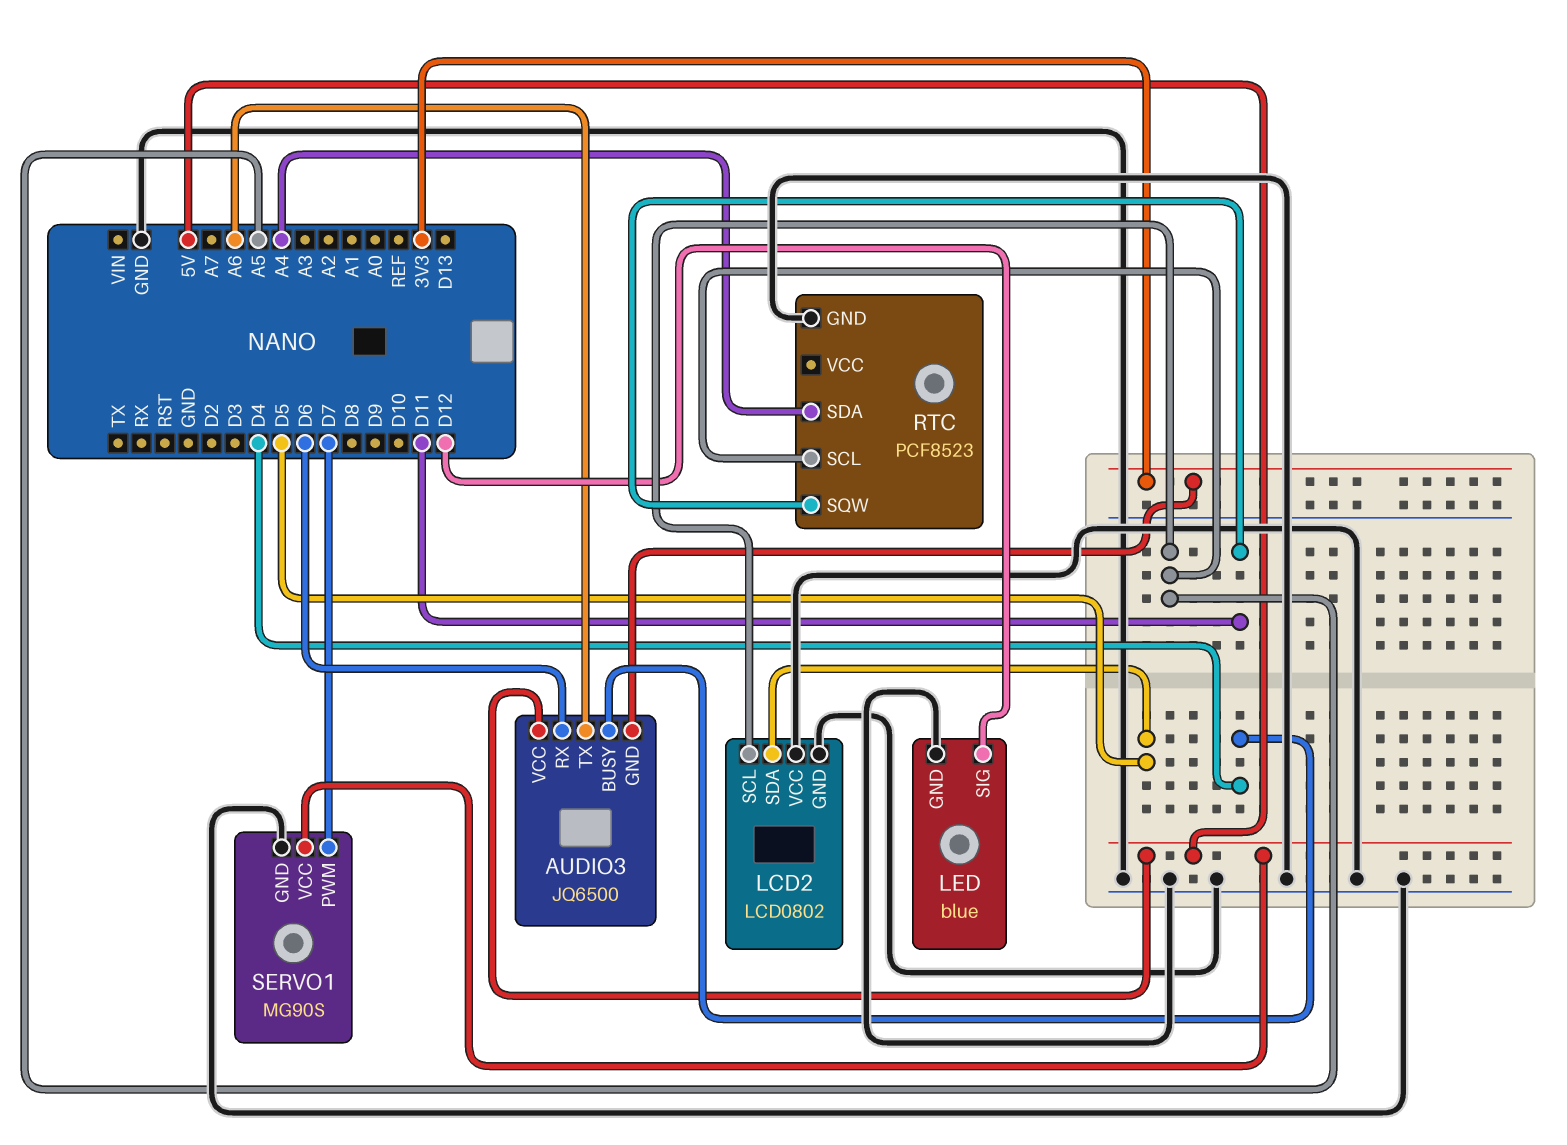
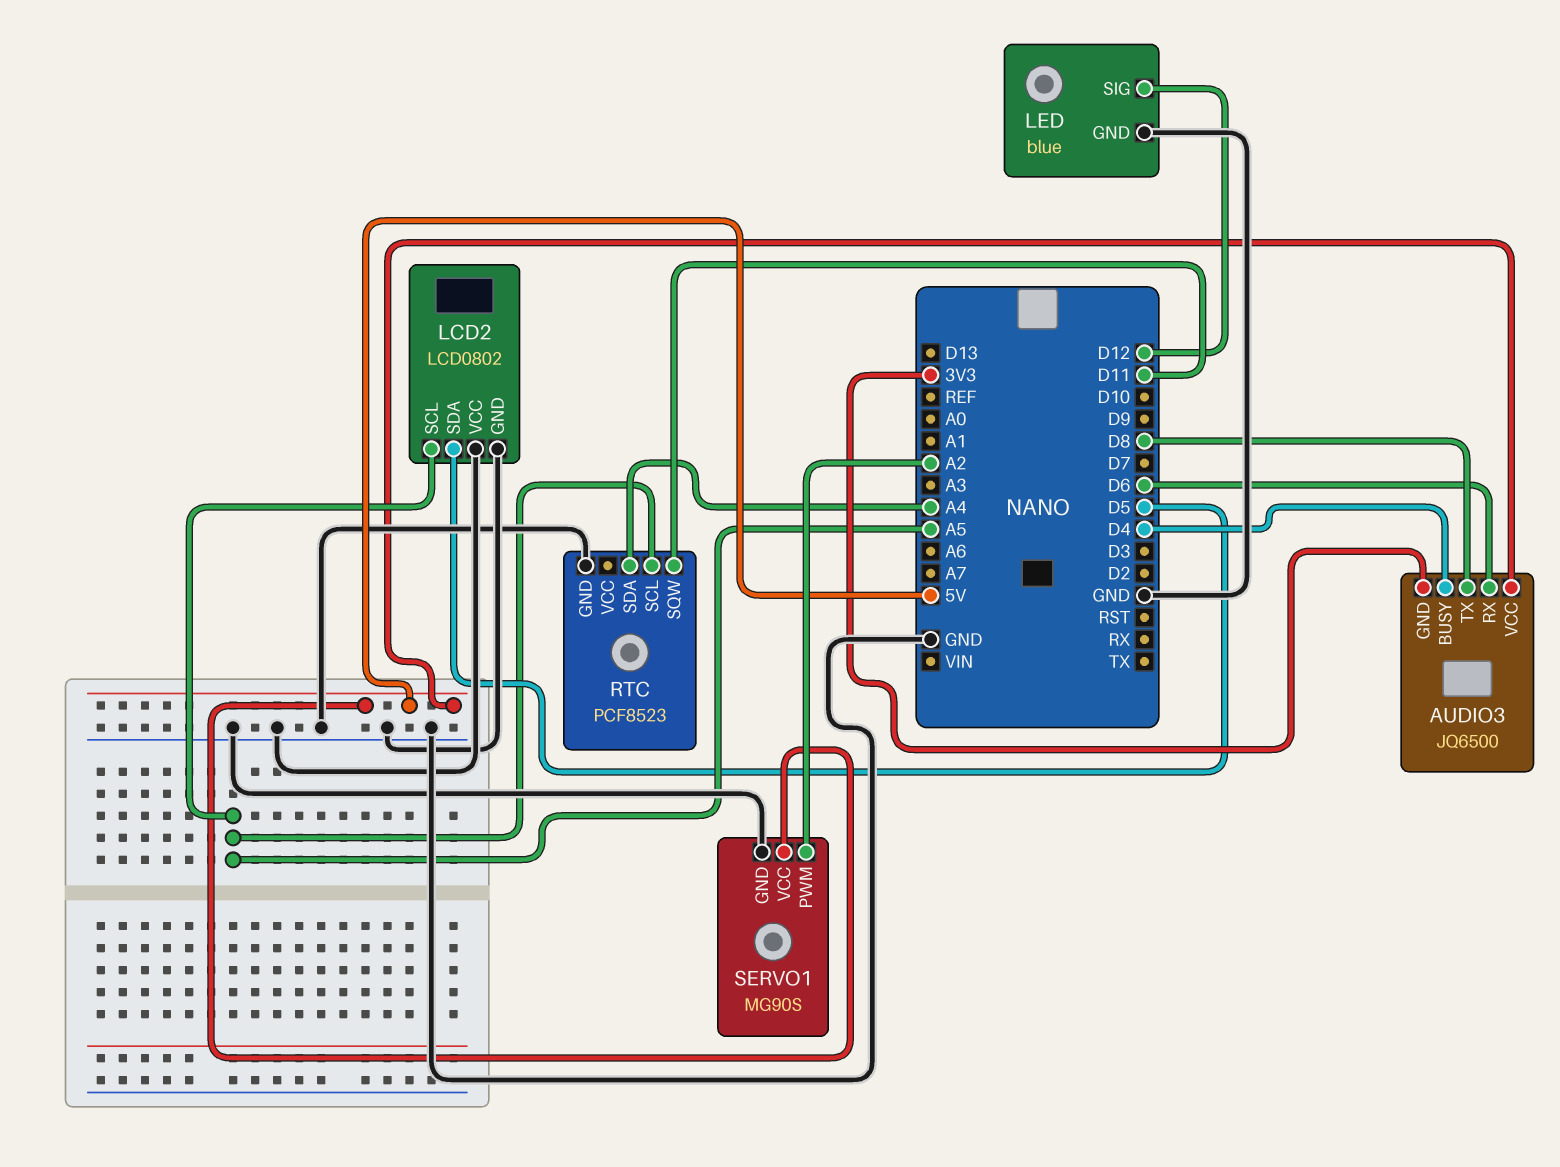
AUDIO3 pin TX: A6 -> D8
SERVO1 pin PWM: D7 -> A2

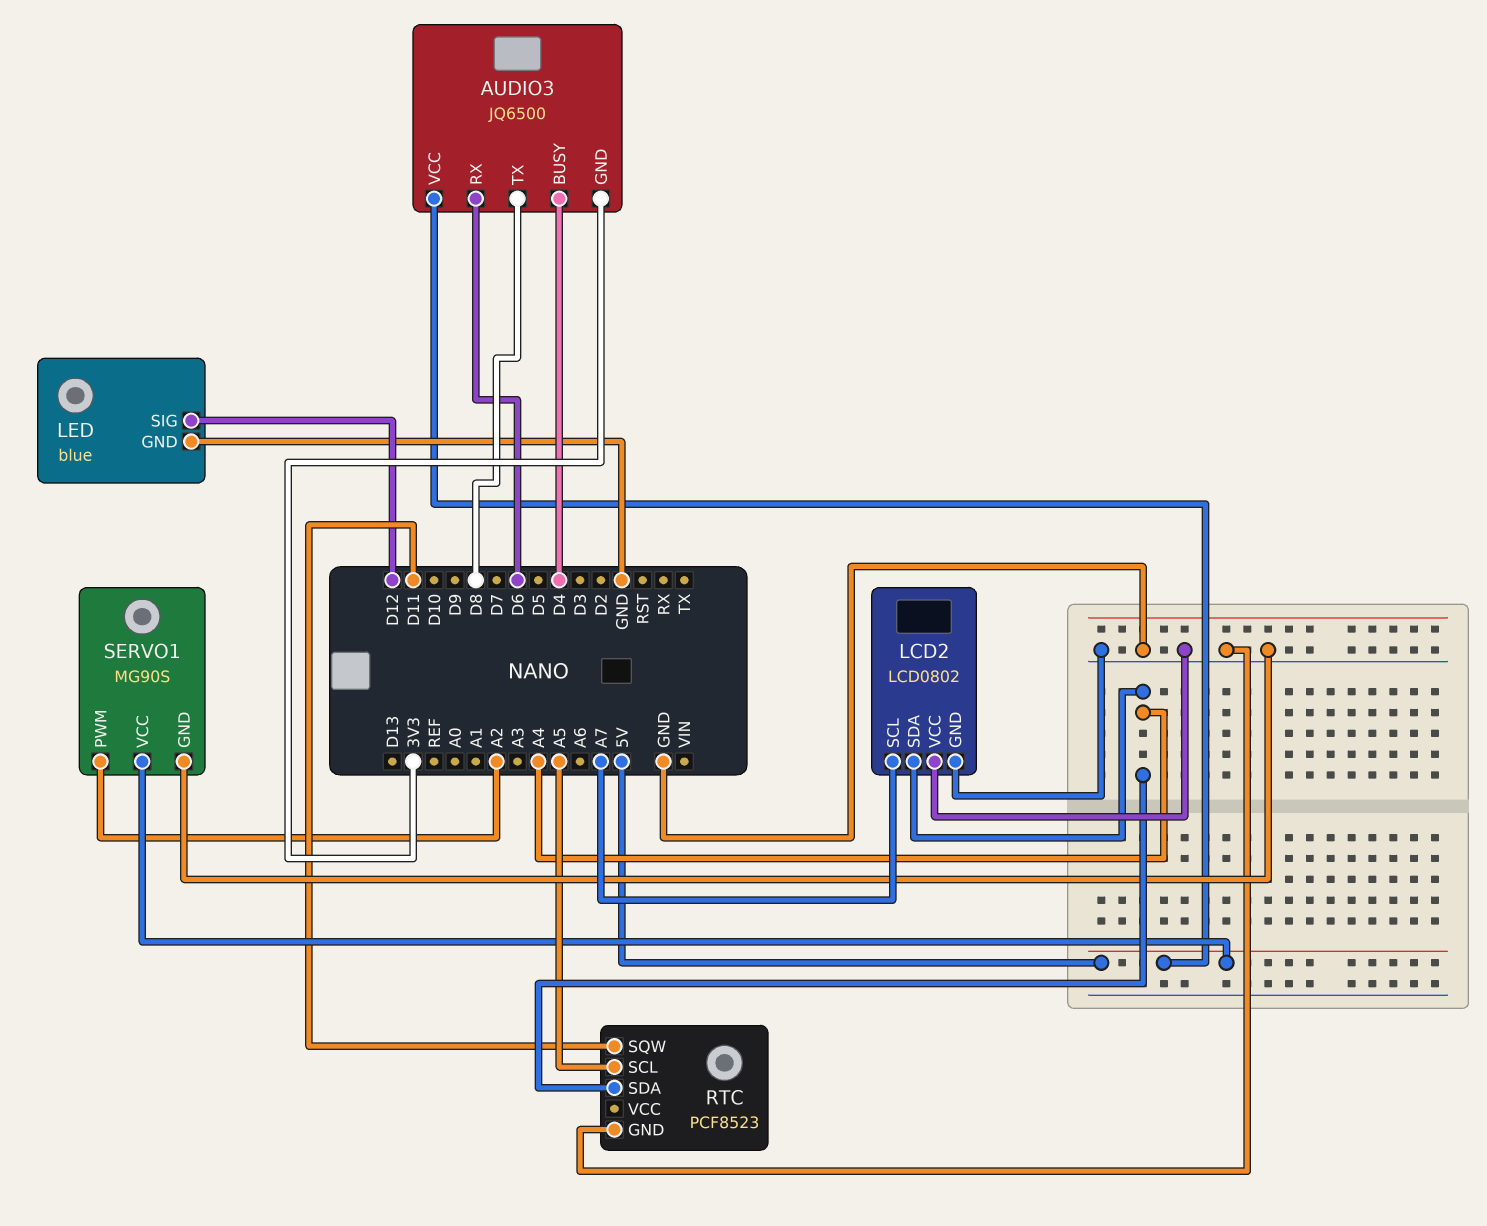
LCD2 pin SCL: A5 -> A7
LCD2 pin SDA: D5 -> A4

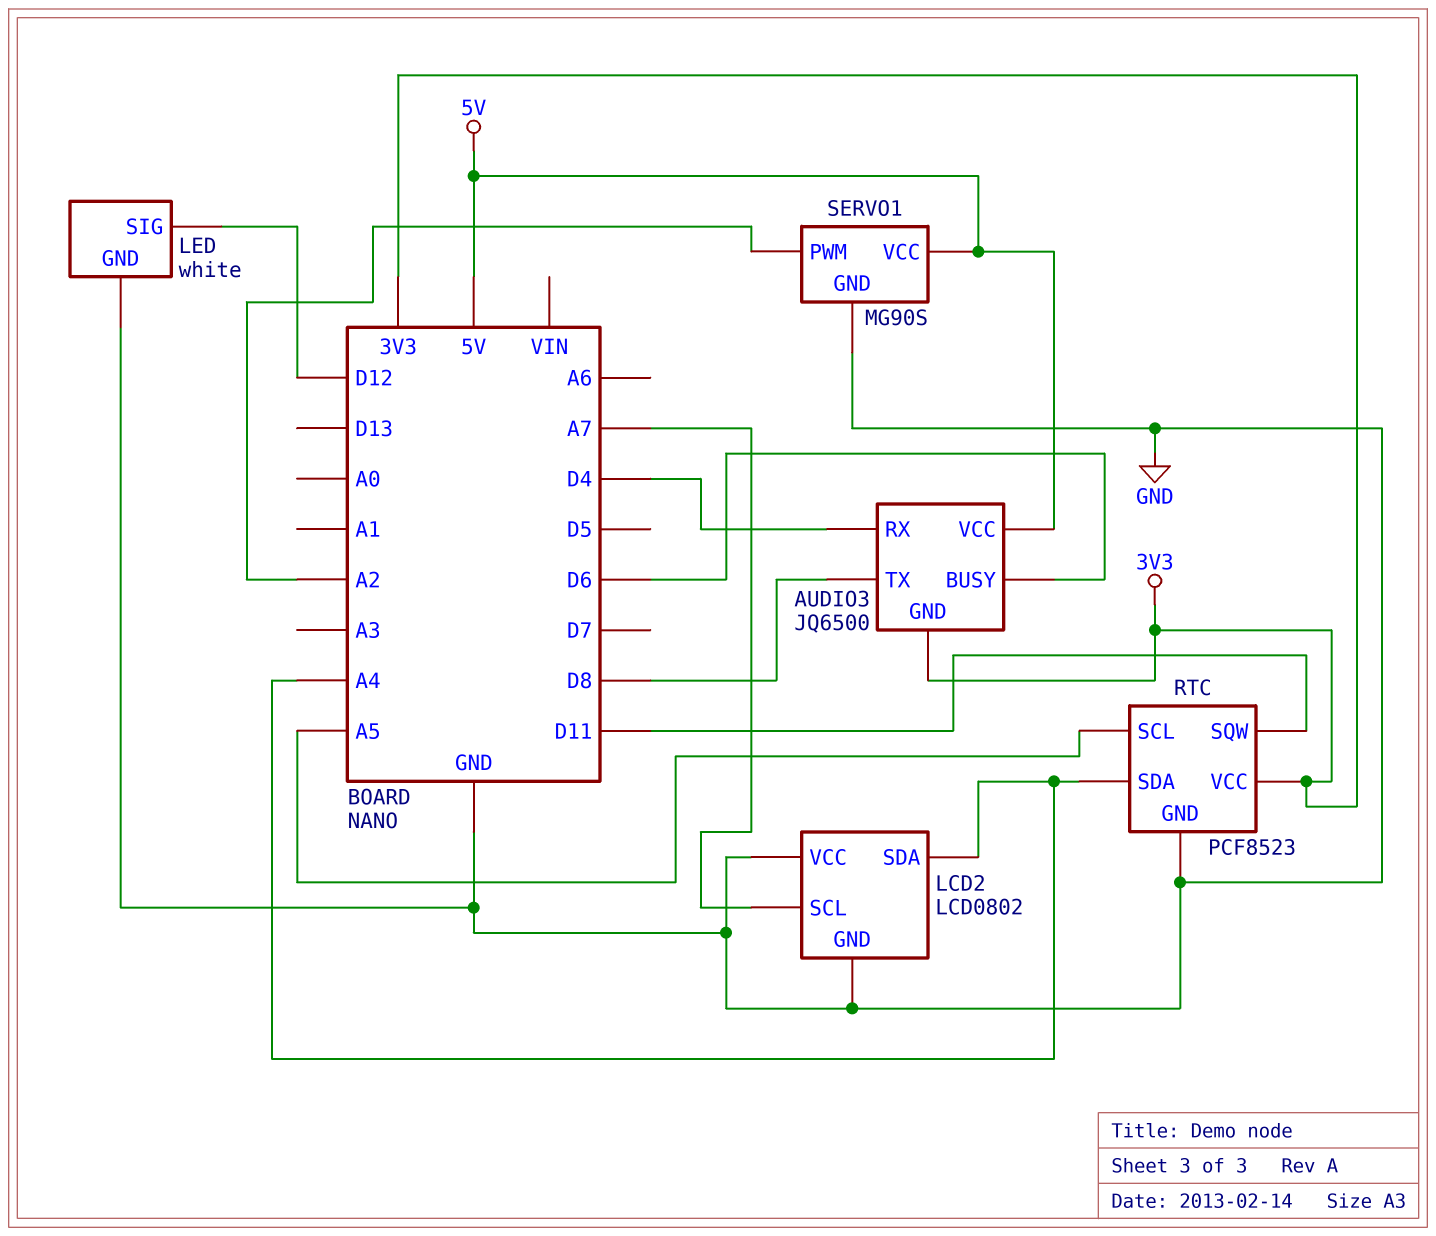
AUDIO3 pin BUSY: D4 -> D6
AUDIO3 pin RX: D6 -> D4
LED: blue -> white
RTC pin VCC: none -> 3V3

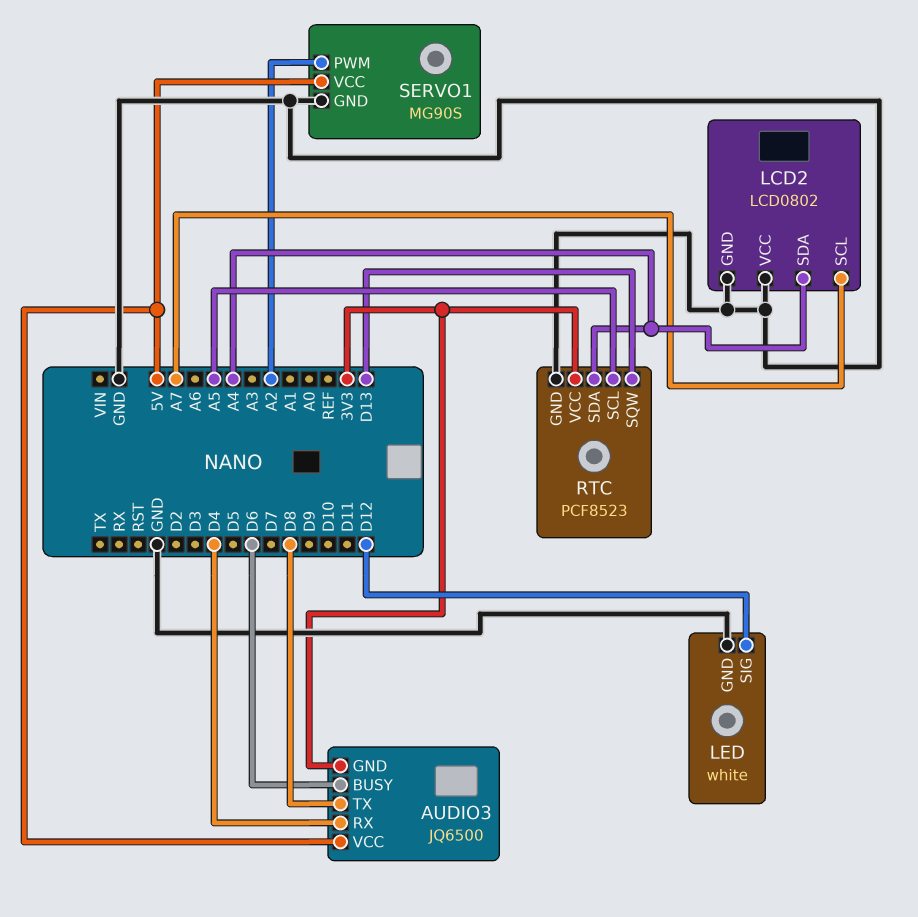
RTC pin SQW: D11 -> D13

